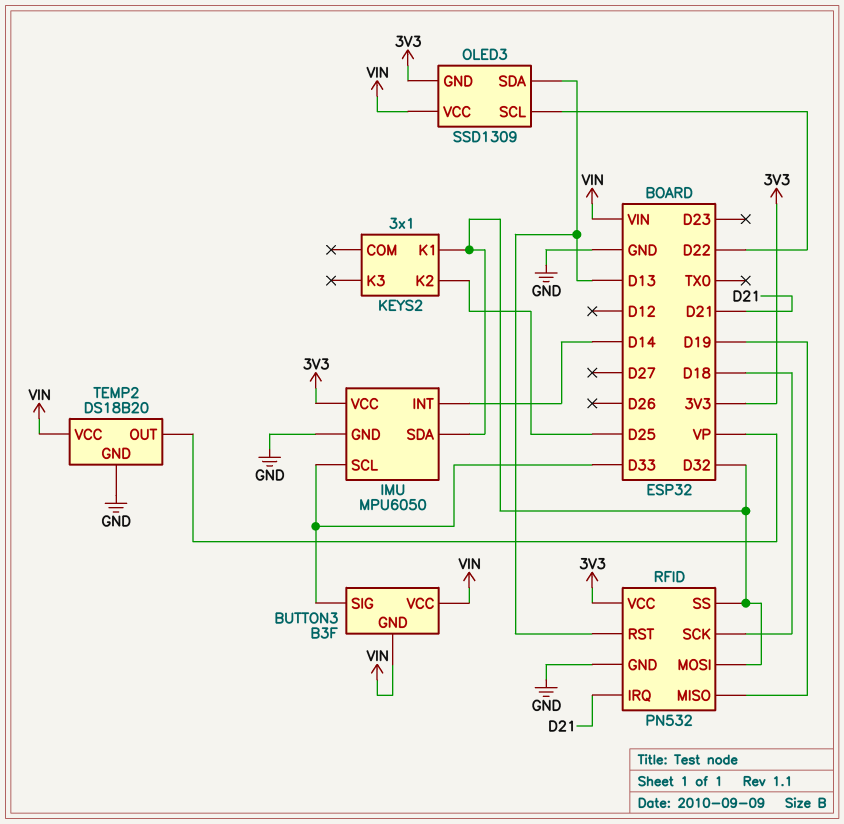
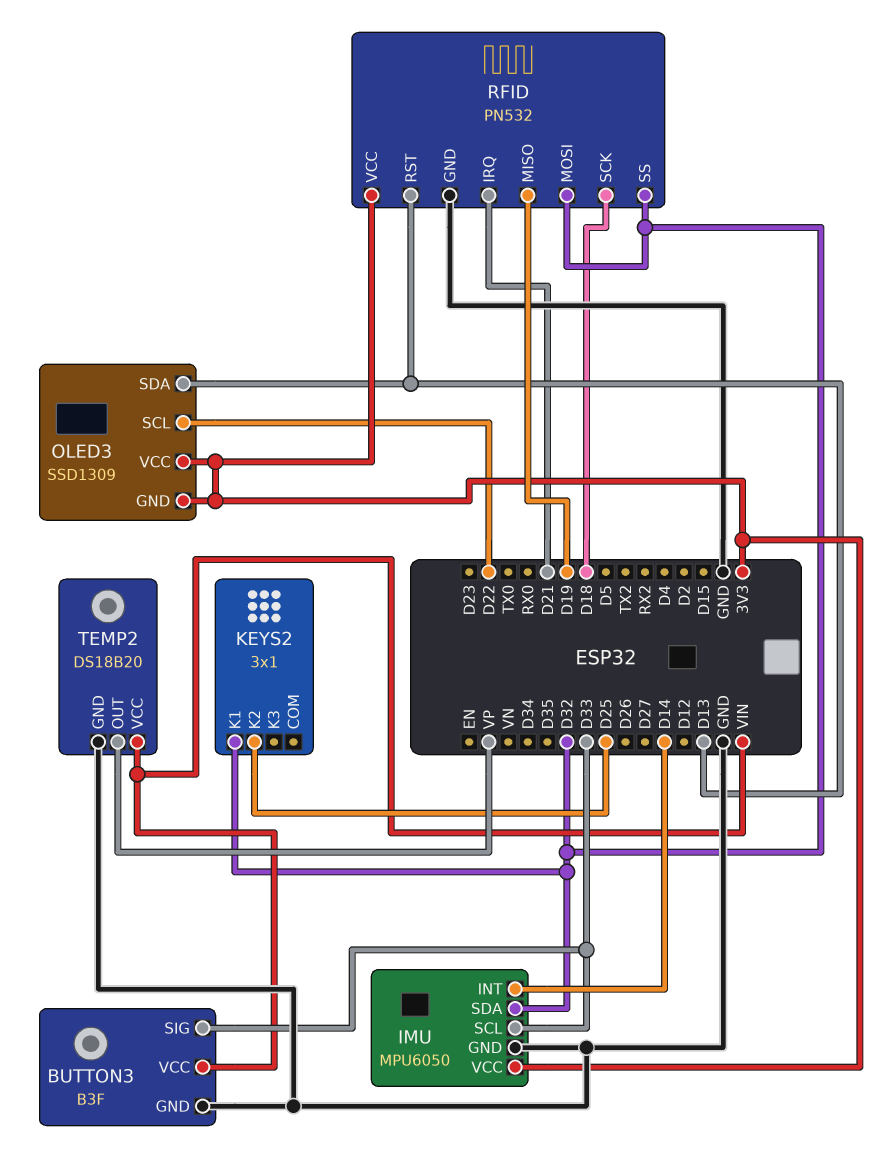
BUTTON3 pin GND: VIN -> GND
OLED3 pin VCC: VIN -> 3V3

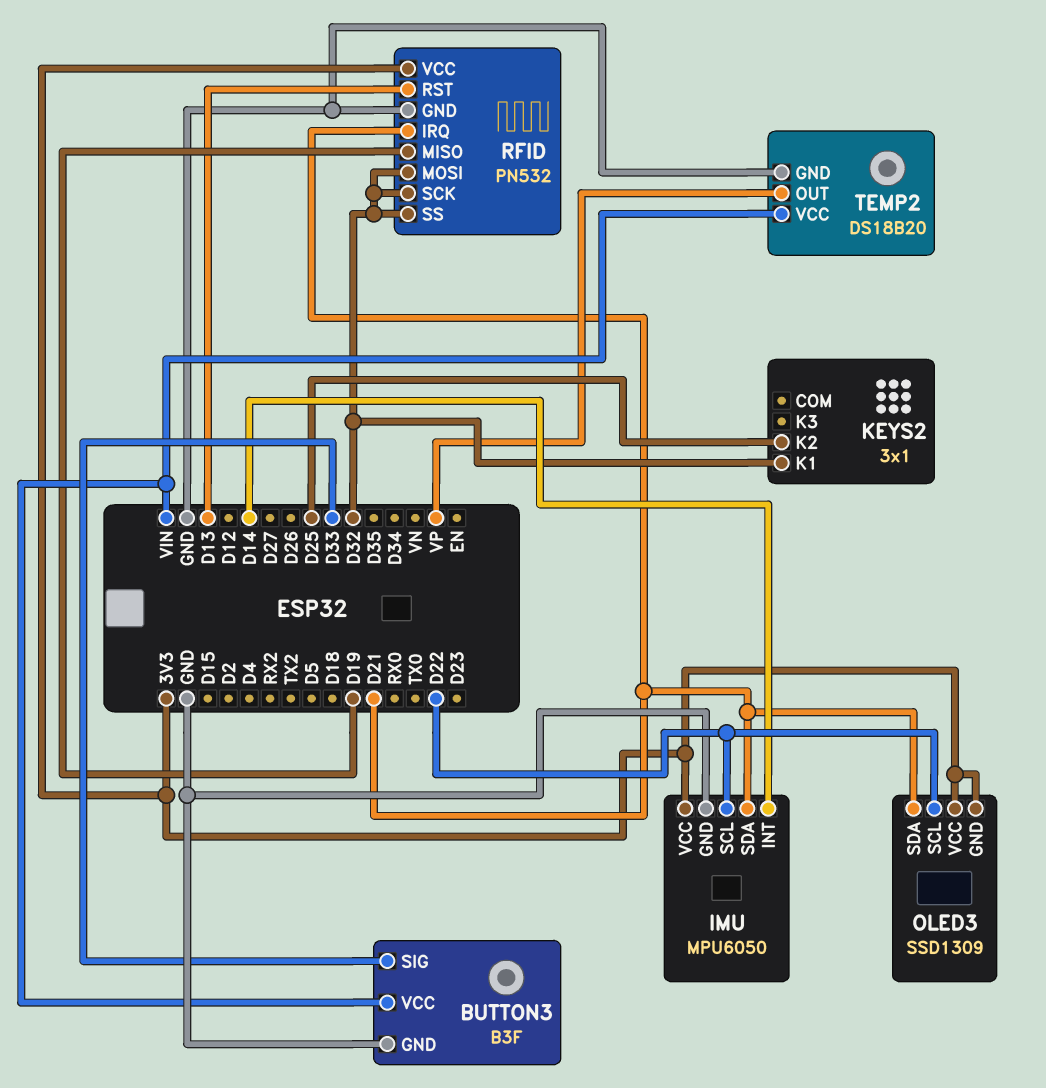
IMU pin SCL: D33 -> D22
IMU pin SDA: D32 -> D21
OLED3 pin SDA: D13 -> D21
RFID pin SCK: D18 -> D32

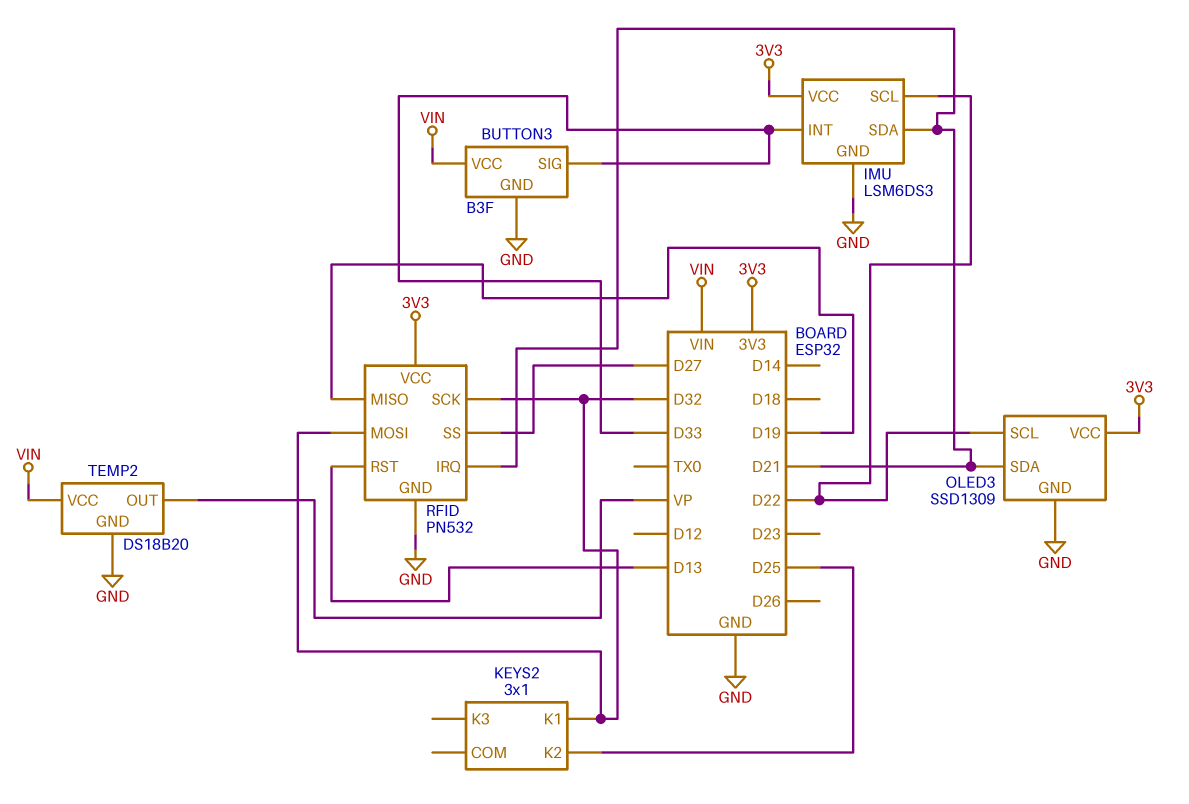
IMU: MPU6050 -> LSM6DS3
IMU pin INT: D14 -> D33
OLED3 pin GND: 3V3 -> GND
RFID pin SS: D32 -> D27

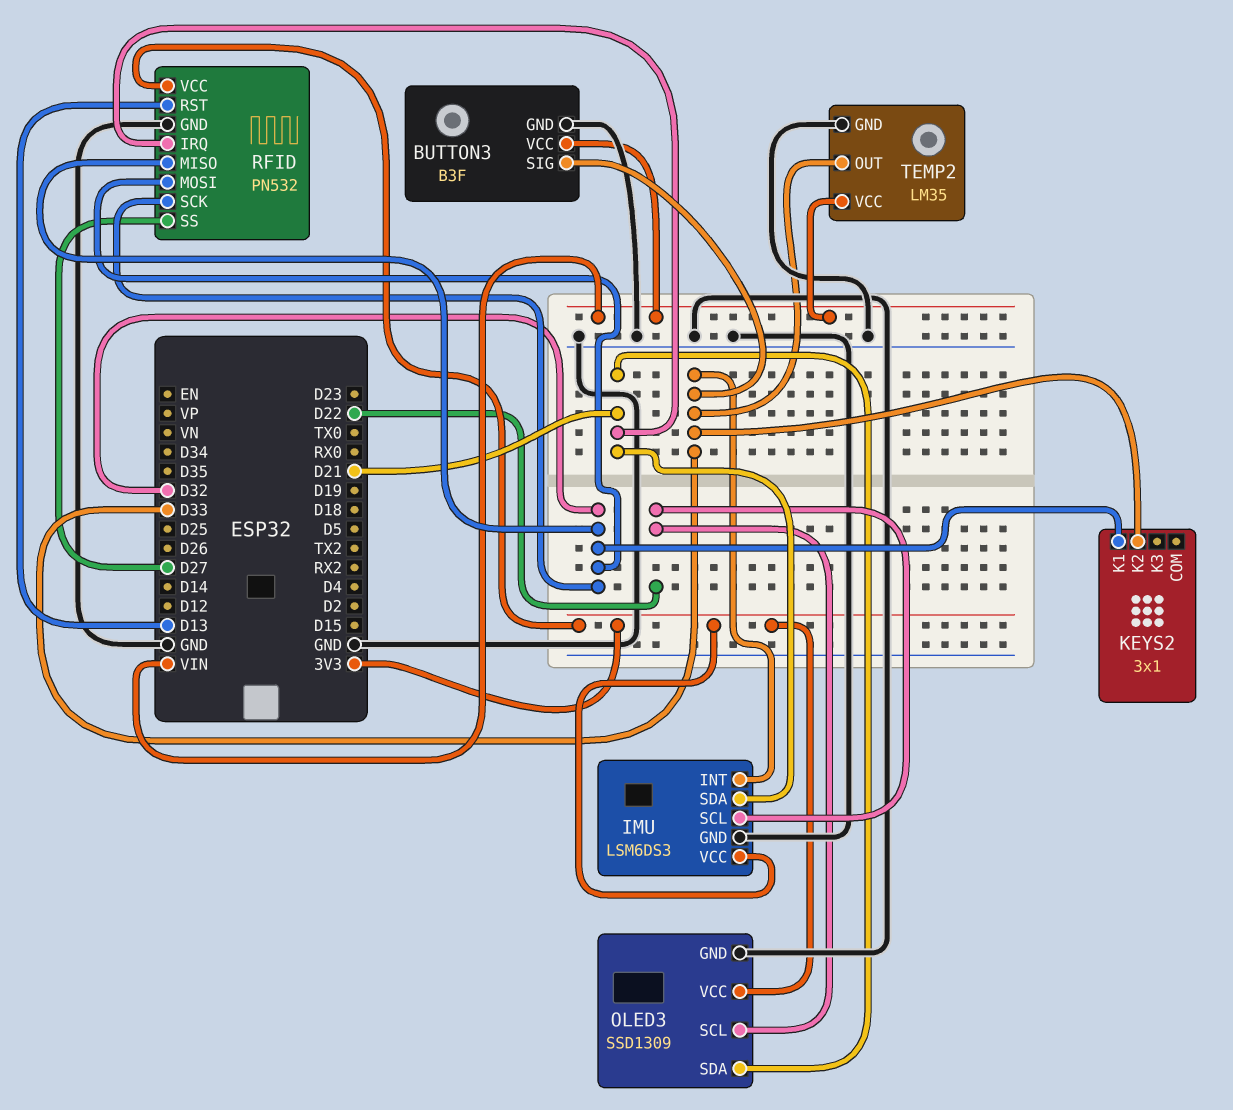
KEYS2 pin K2: D25 -> D33
RFID pin MISO: D19 -> D32
TEMP2: DS18B20 -> LM35
TEMP2 pin OUT: VP -> D33

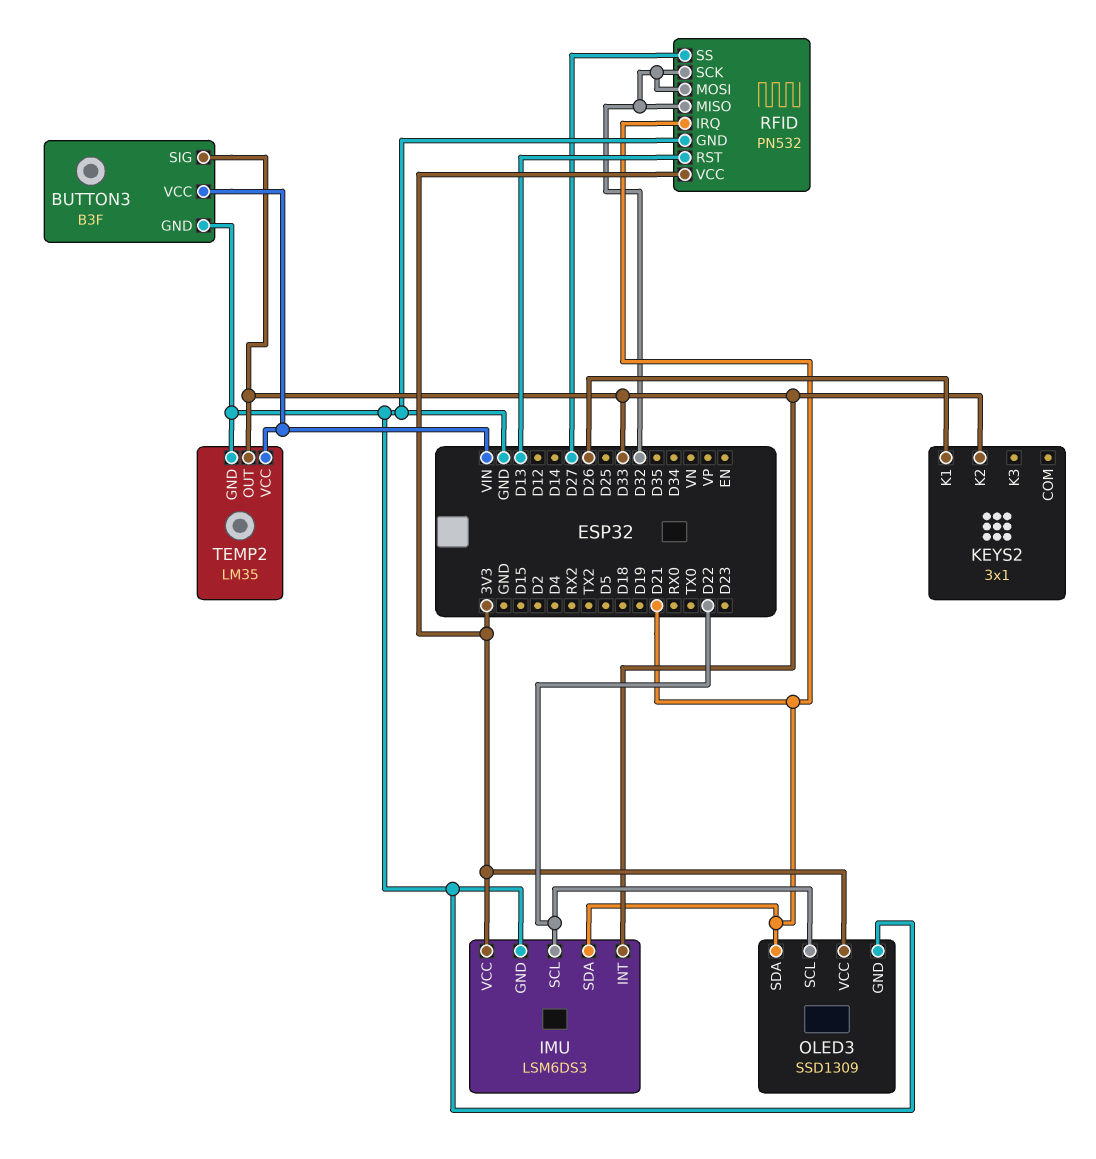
KEYS2 pin K1: D32 -> D26

